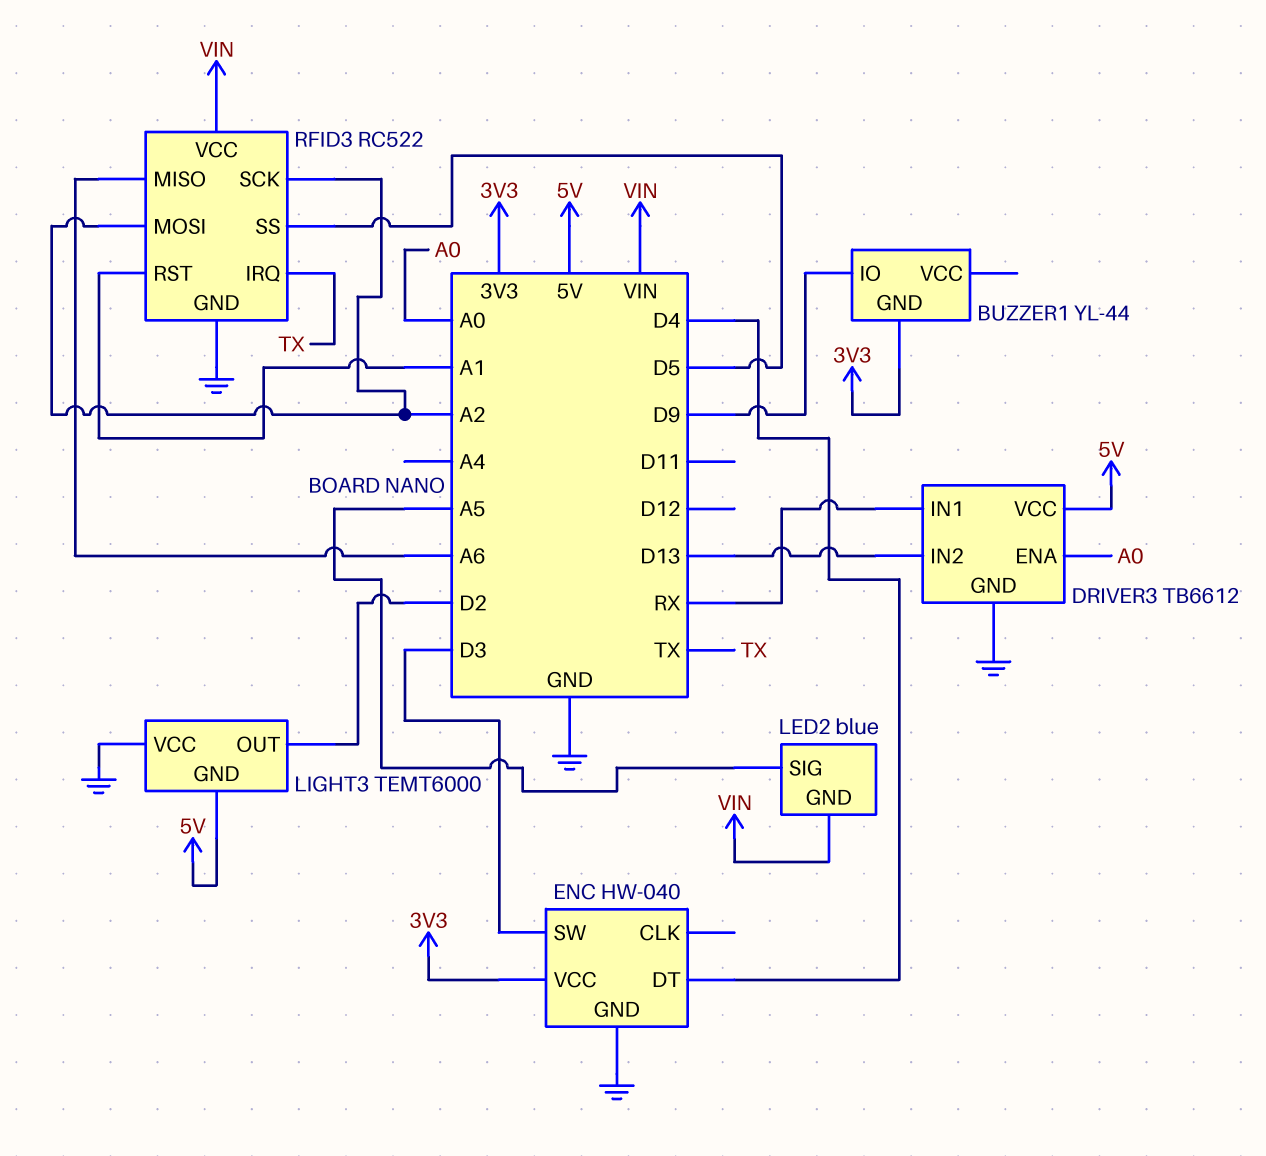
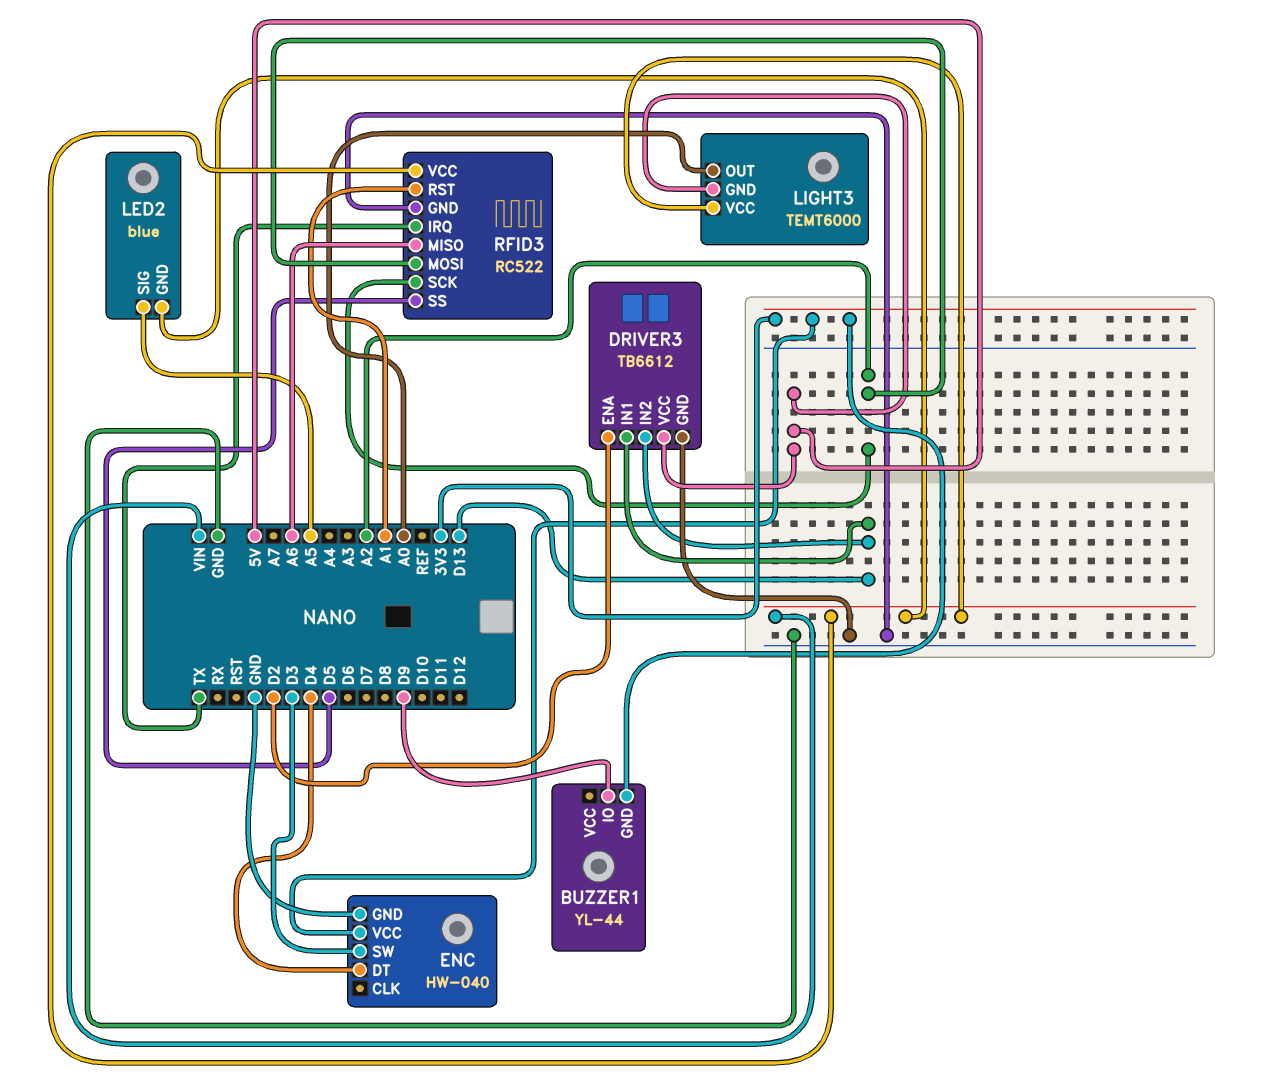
DRIVER3 pin ENA: A0 -> D2
DRIVER3 pin IN1: RX -> D13
LIGHT3 pin OUT: D2 -> A0
LIGHT3 pin VCC: GND -> VIN

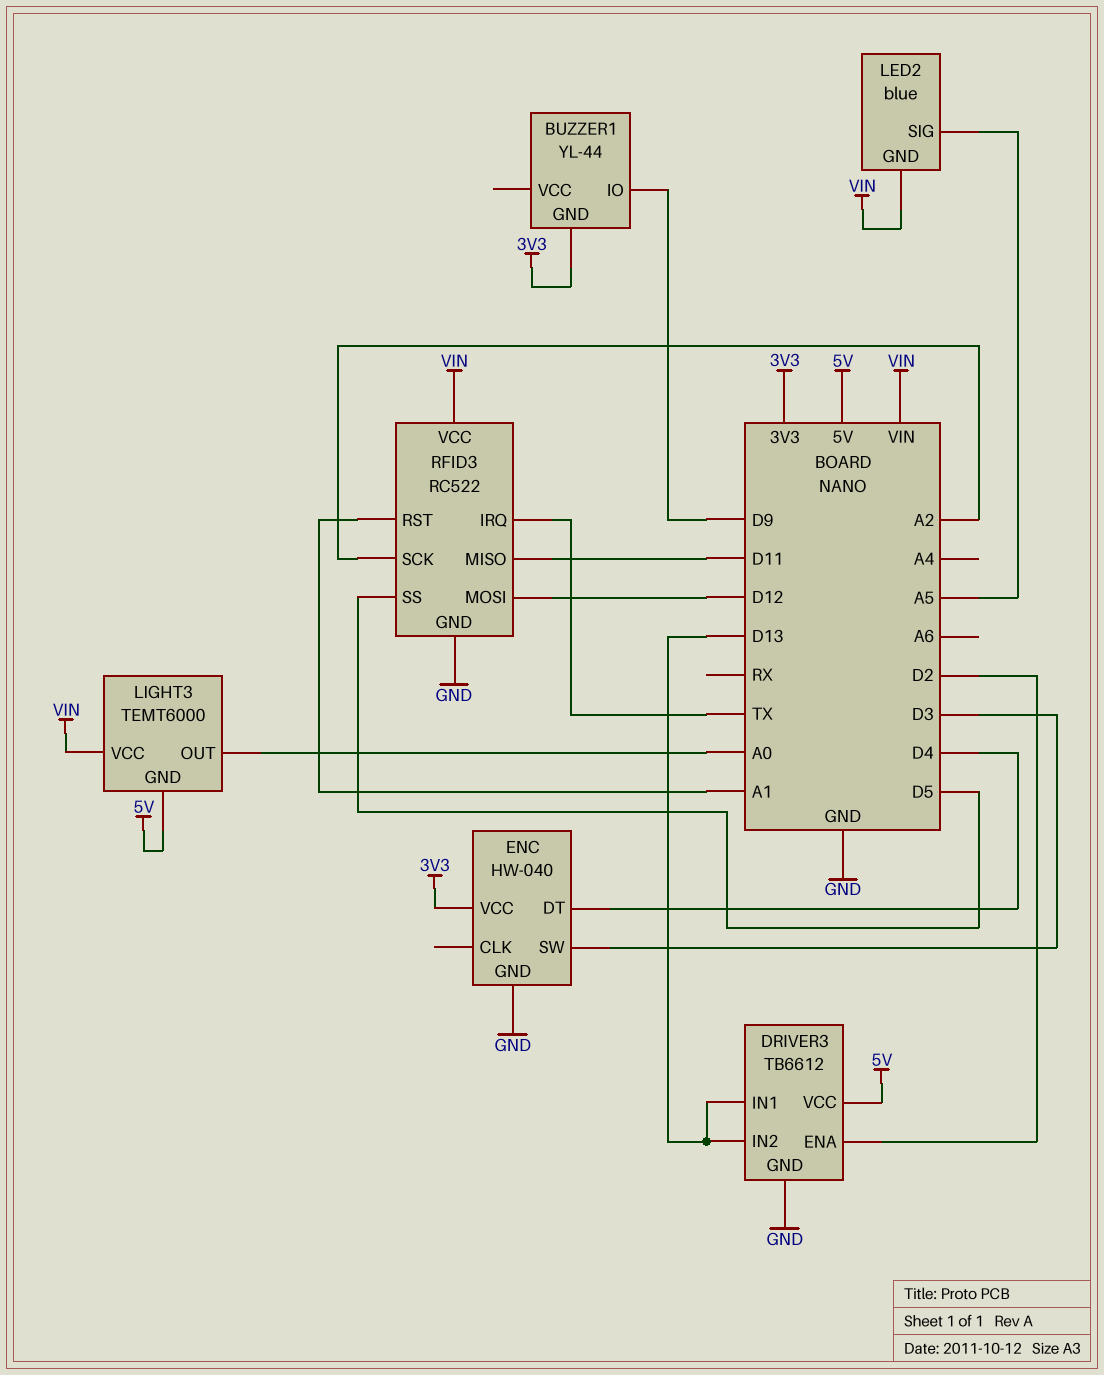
RFID3 pin MISO: A6 -> D11
RFID3 pin MOSI: A2 -> D12

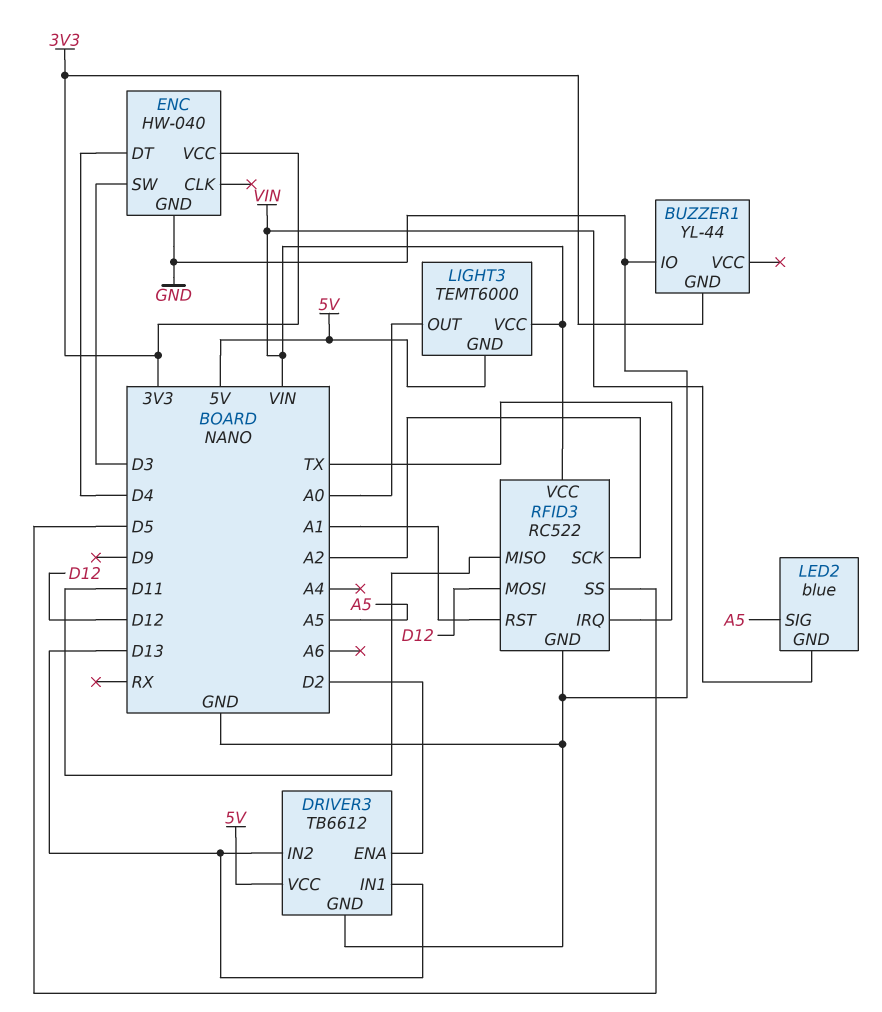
BUZZER1 pin IO: D9 -> GND

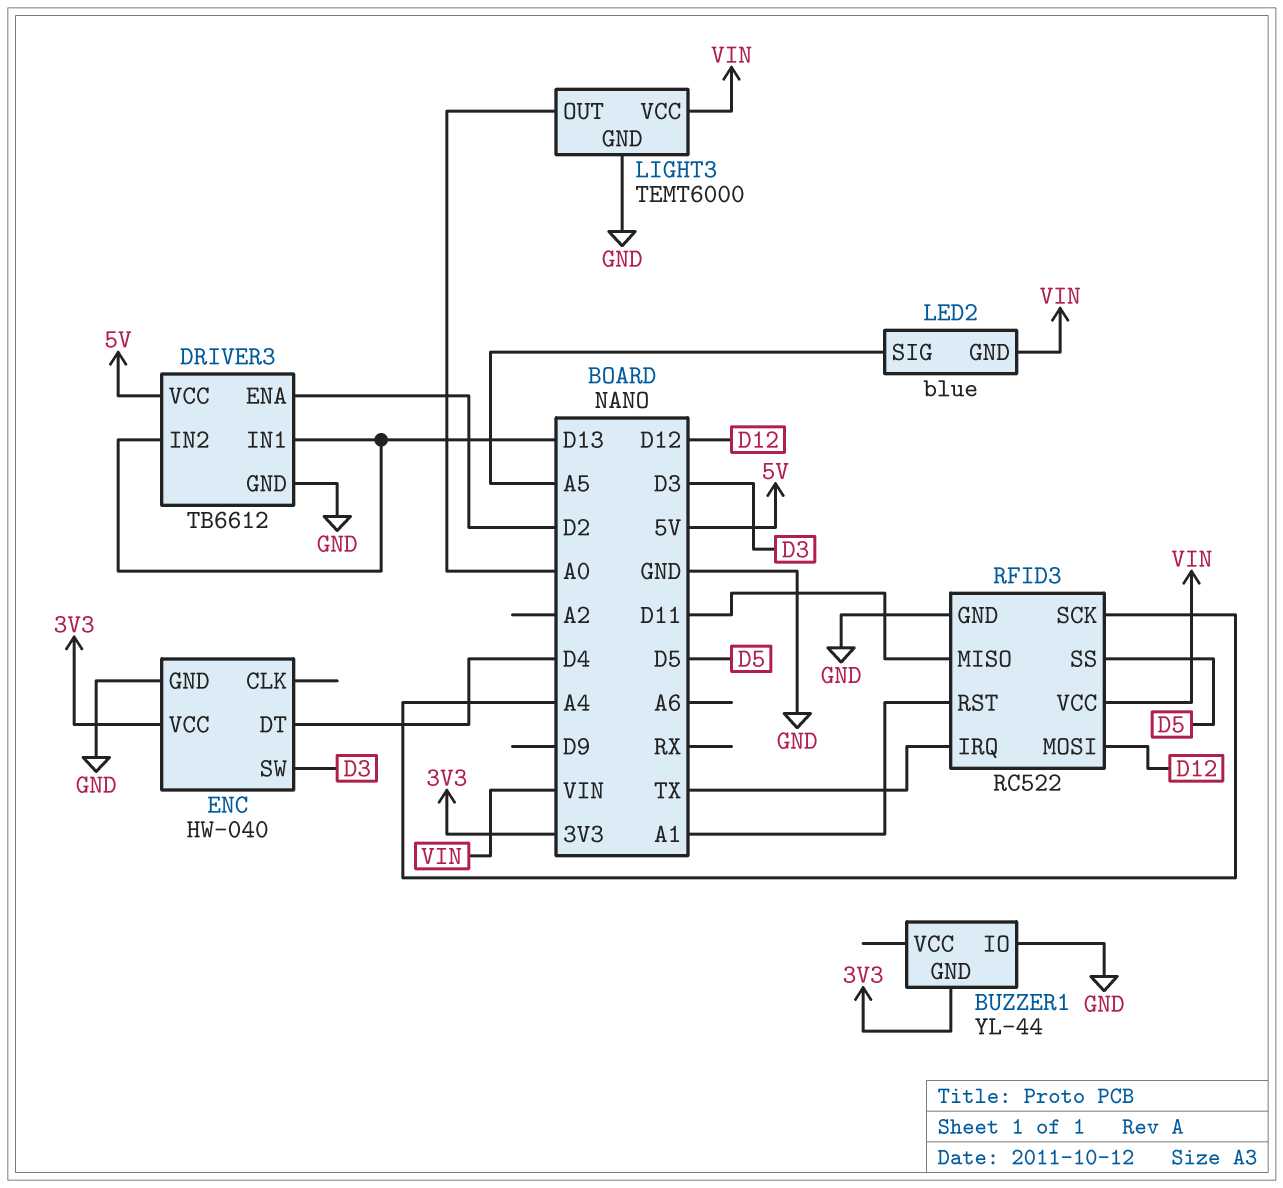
LIGHT3 pin GND: 5V -> GND
RFID3 pin SCK: A2 -> A4

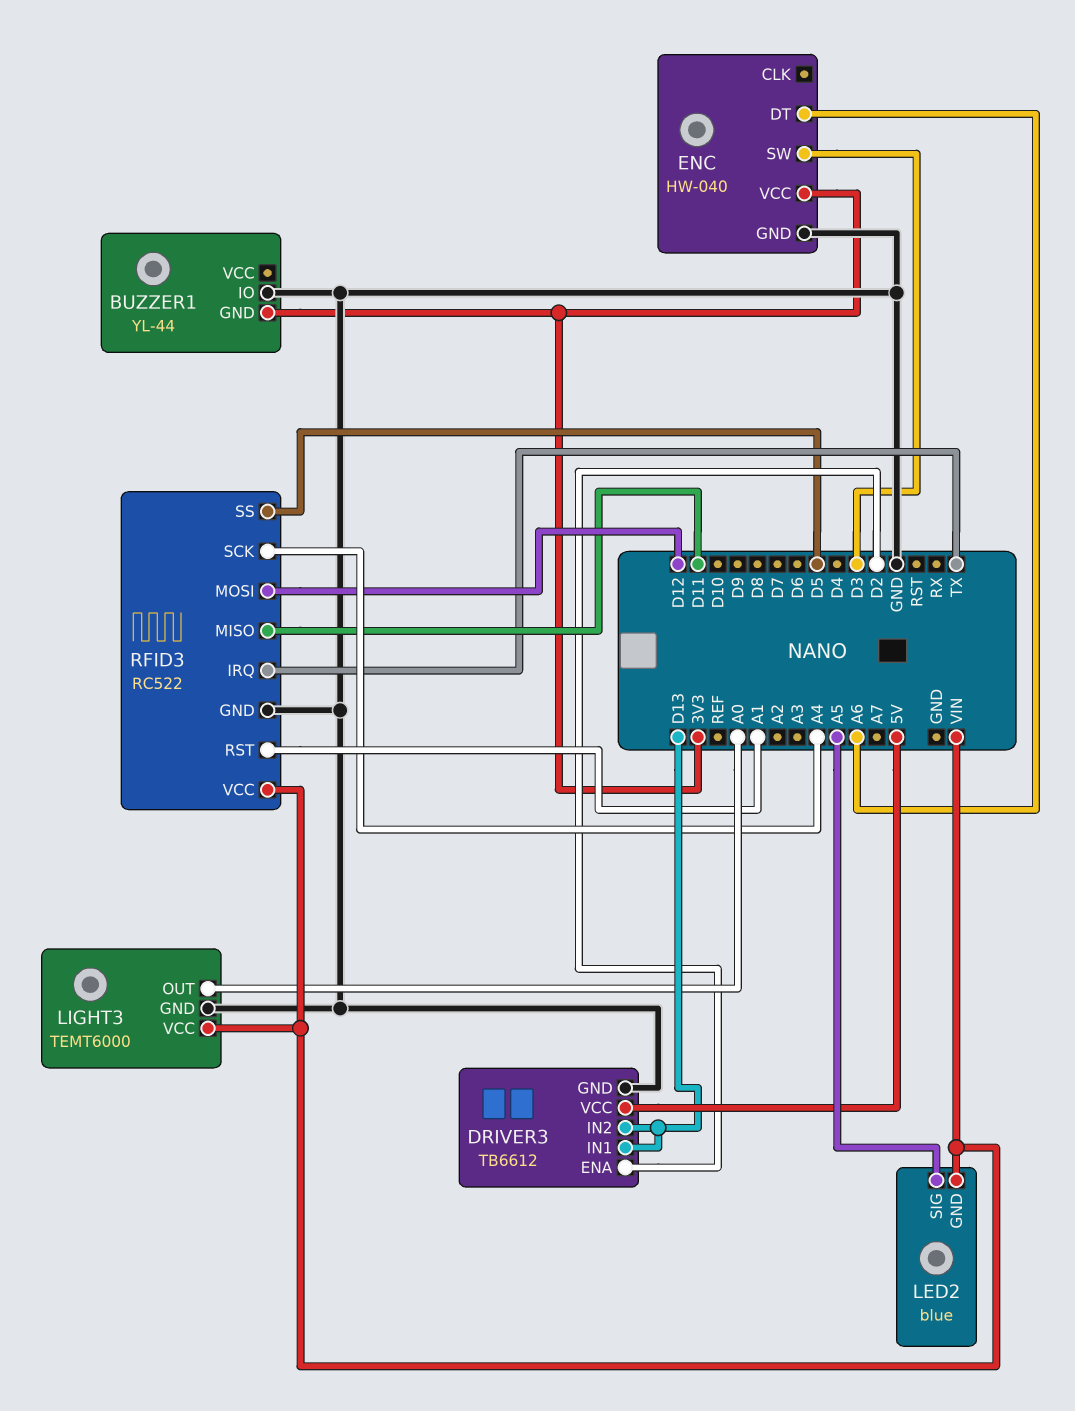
ENC pin DT: D4 -> A6

